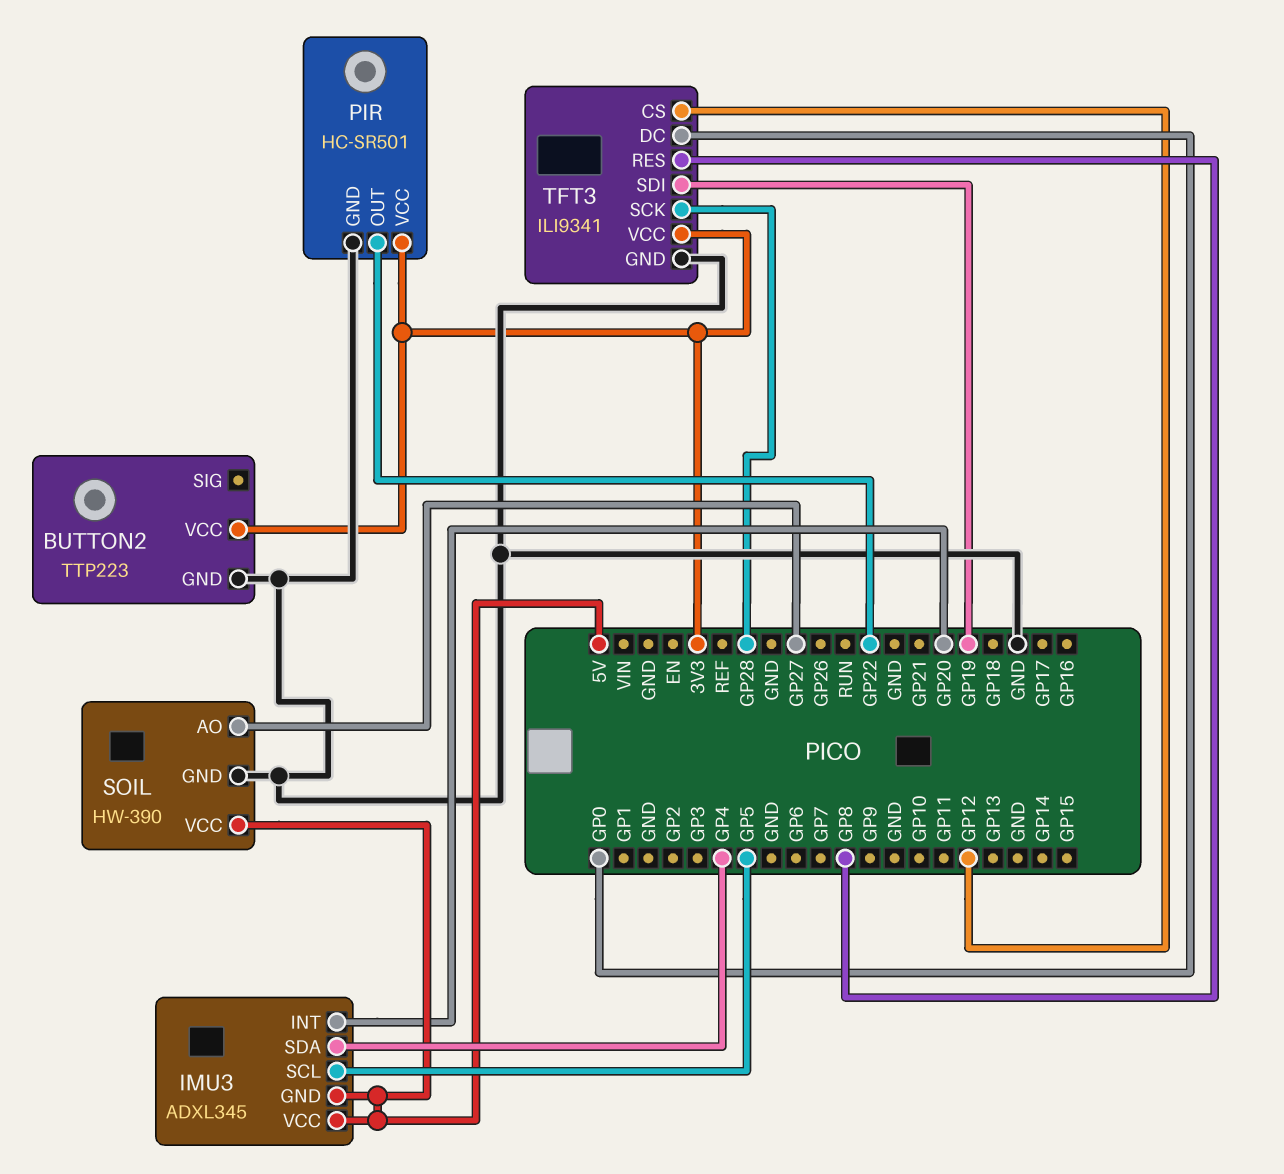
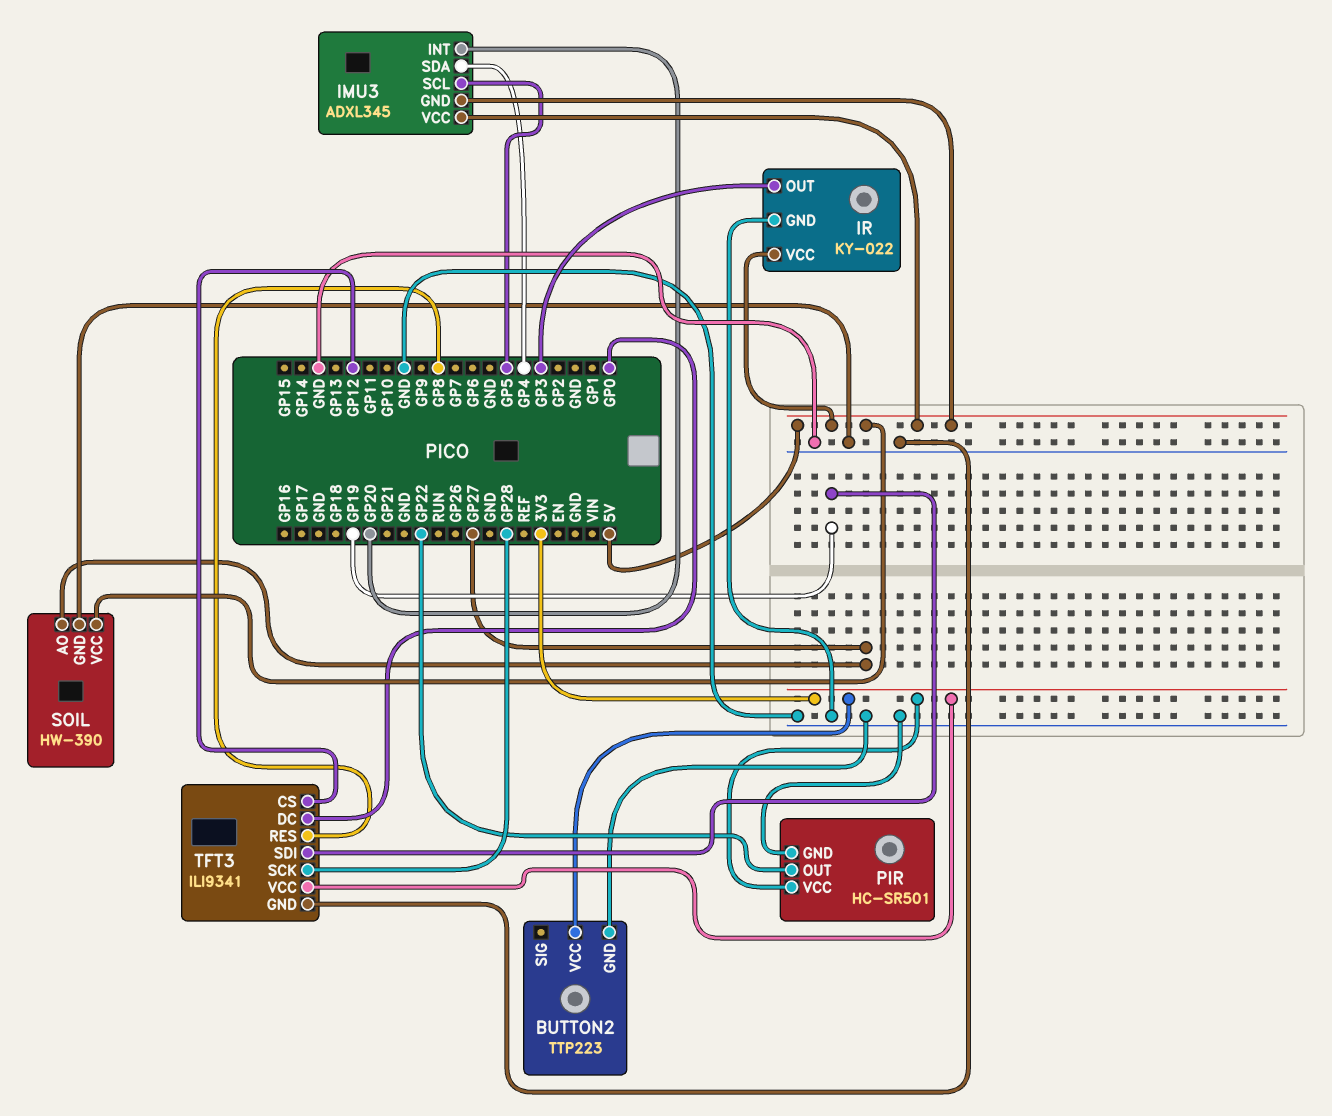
IR: none -> KY-022
IR pin GND: none -> GND
IR pin OUT: none -> GP3
IR pin VCC: none -> 5V

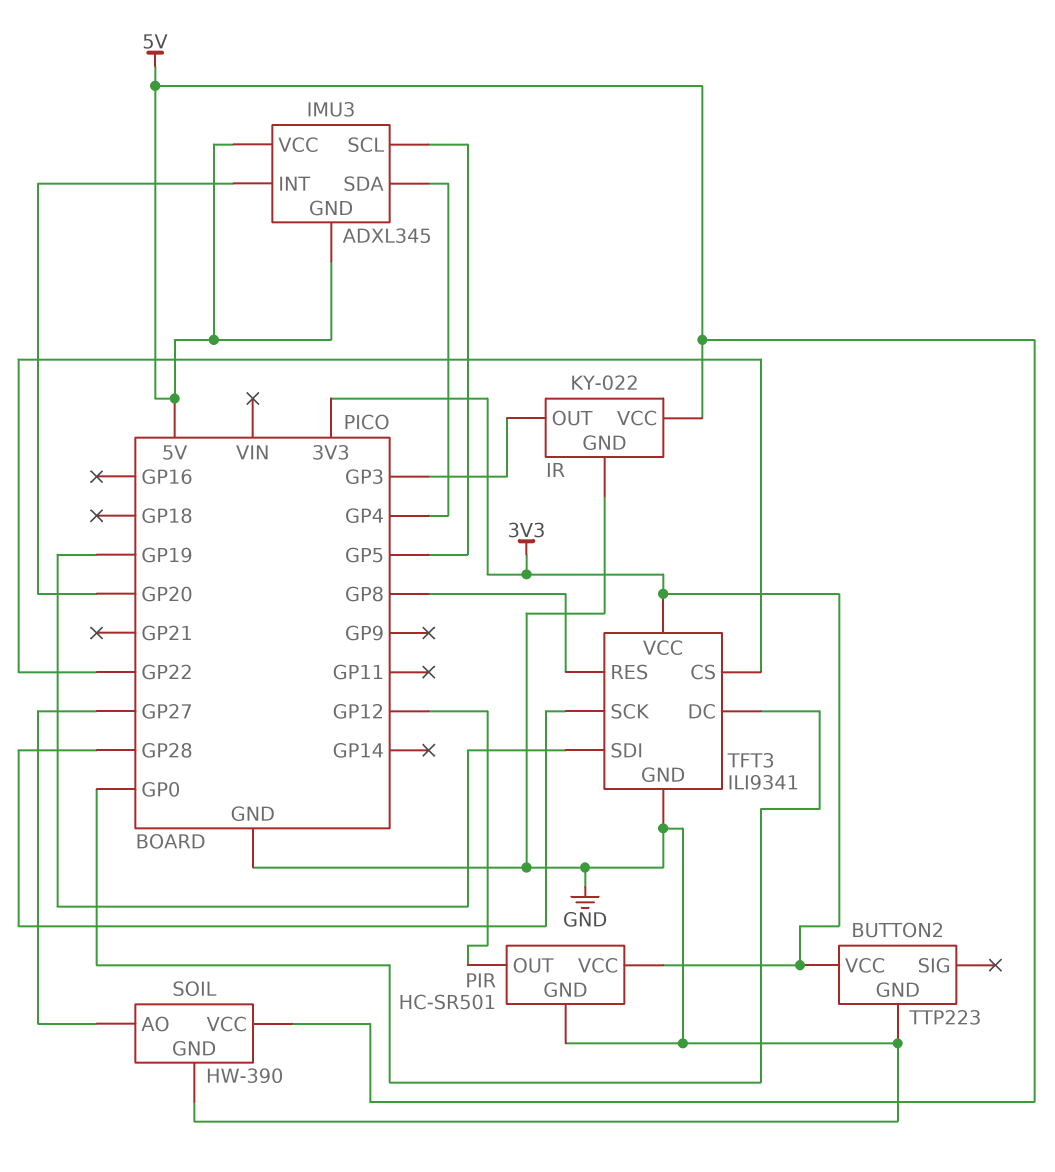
PIR pin OUT: GP22 -> GP12
TFT3 pin CS: GP12 -> GP22

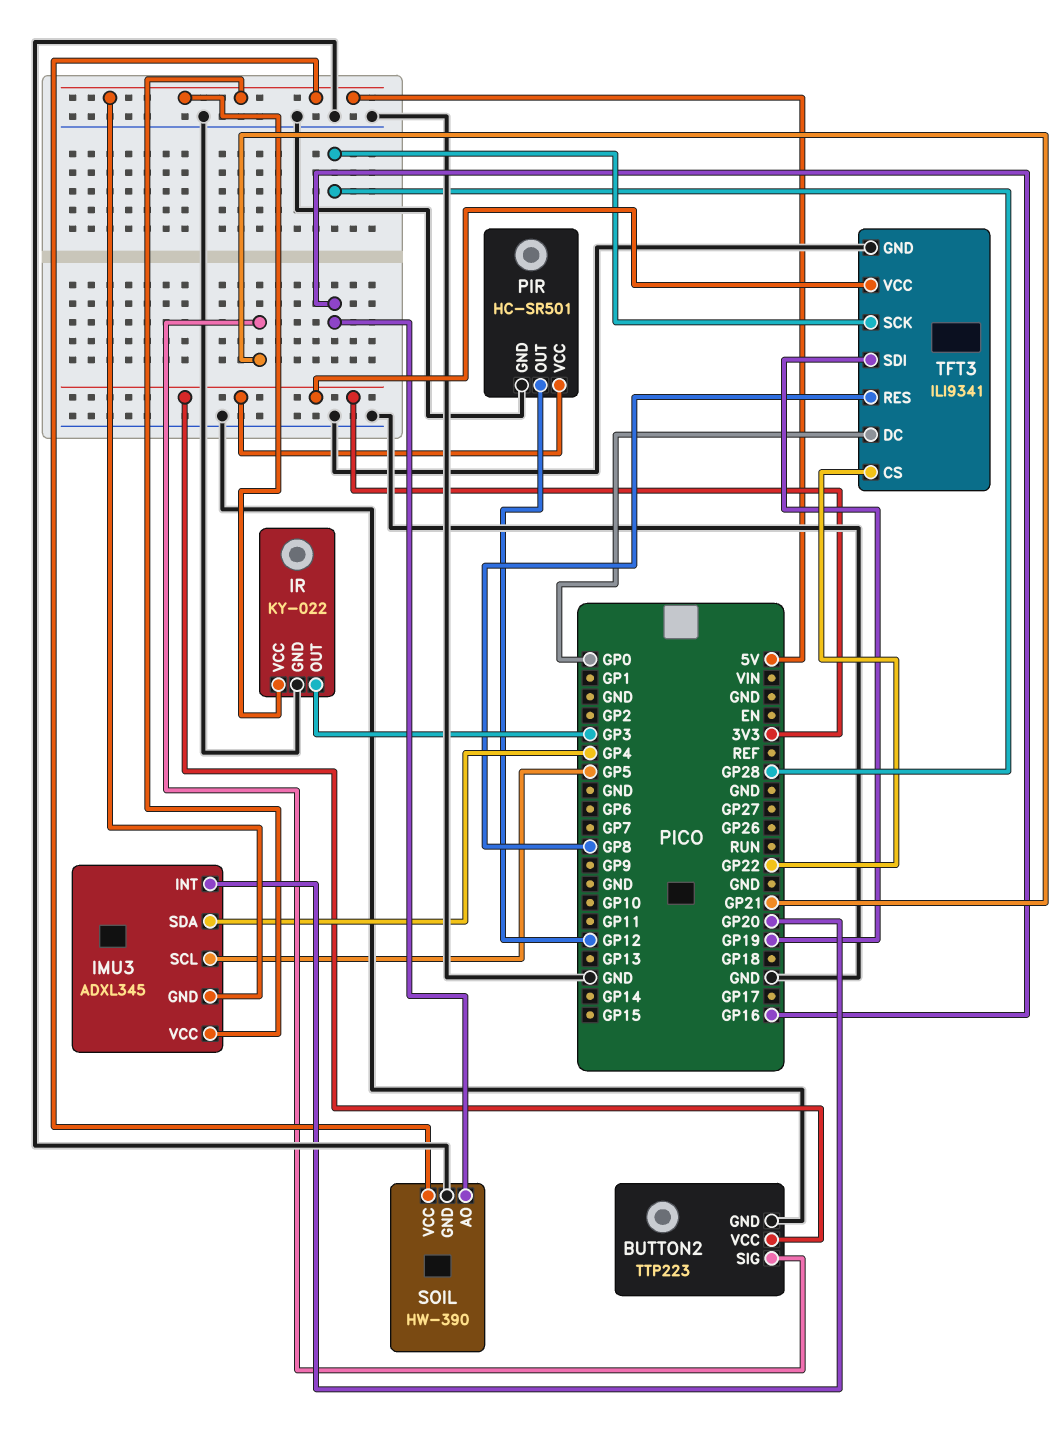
BUTTON2 pin SIG: none -> GP21
SOIL pin AO: GP27 -> GP16

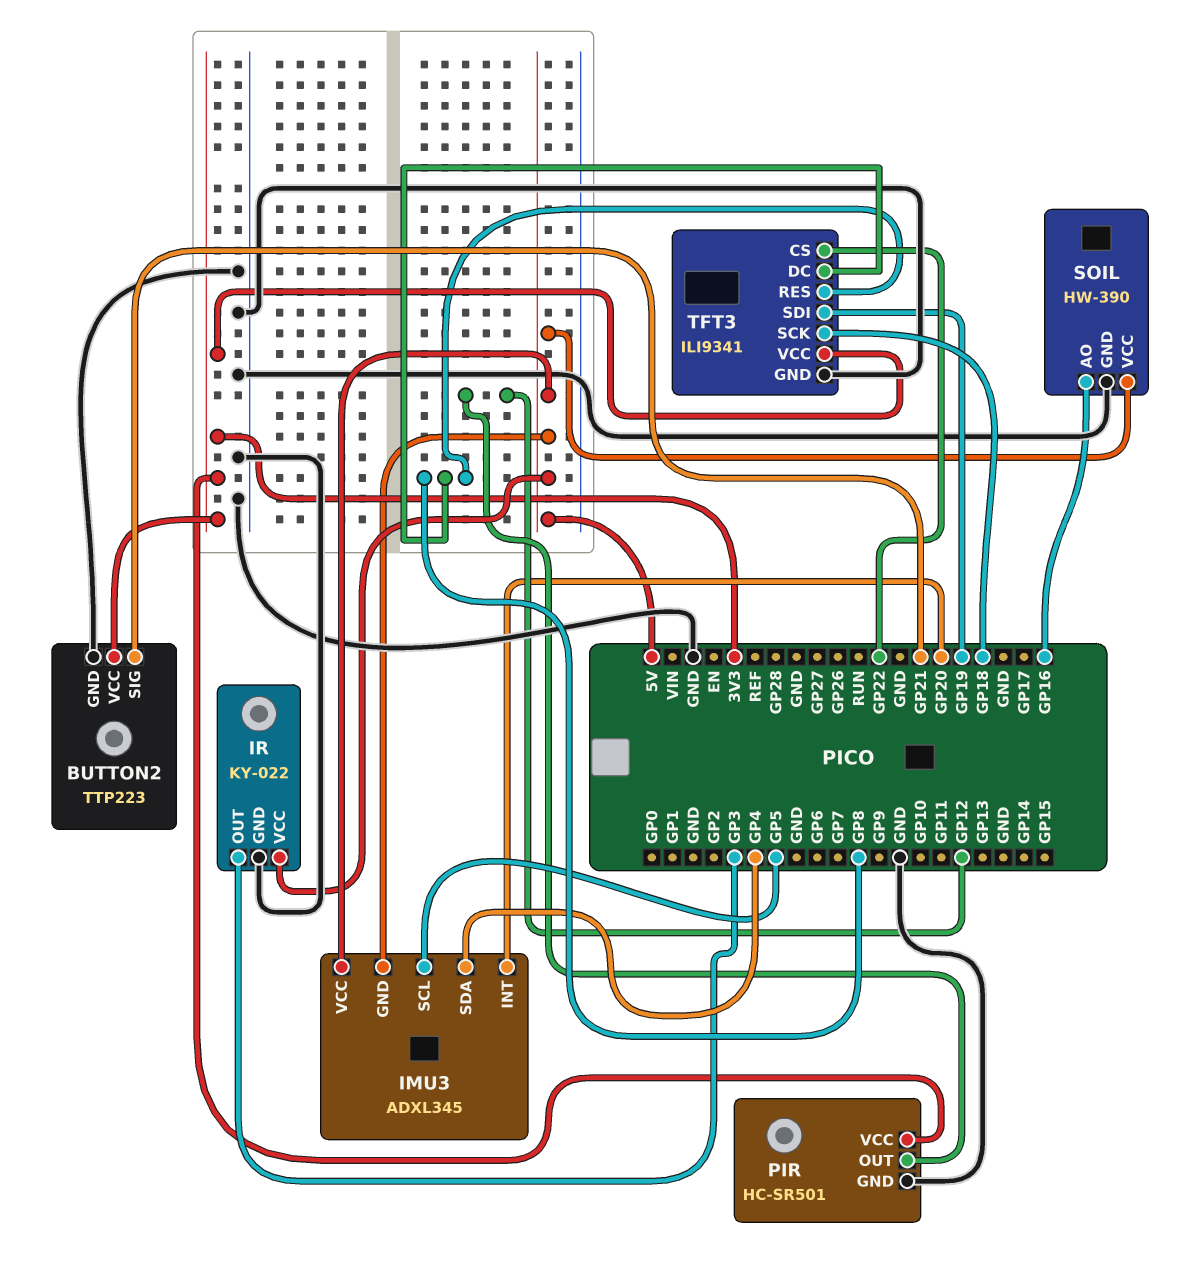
TFT3 pin DC: GP0 -> GP8
TFT3 pin SCK: GP28 -> GP18

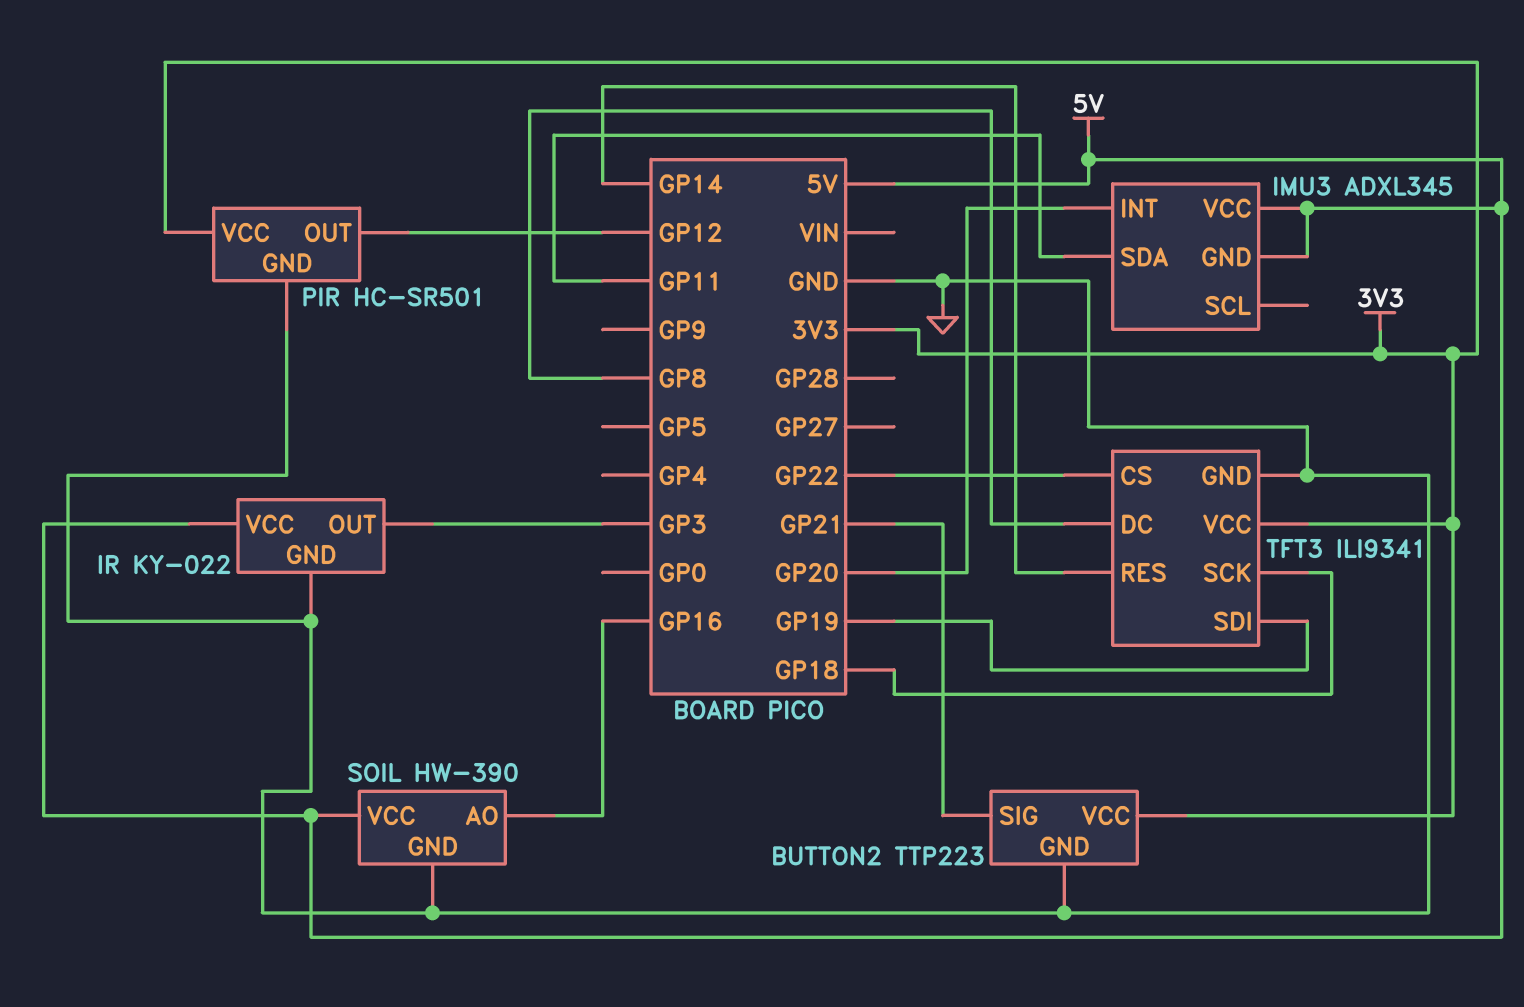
IMU3 pin SCL: GP5 -> none
IMU3 pin SDA: GP4 -> GP11
TFT3 pin RES: GP8 -> GP14

